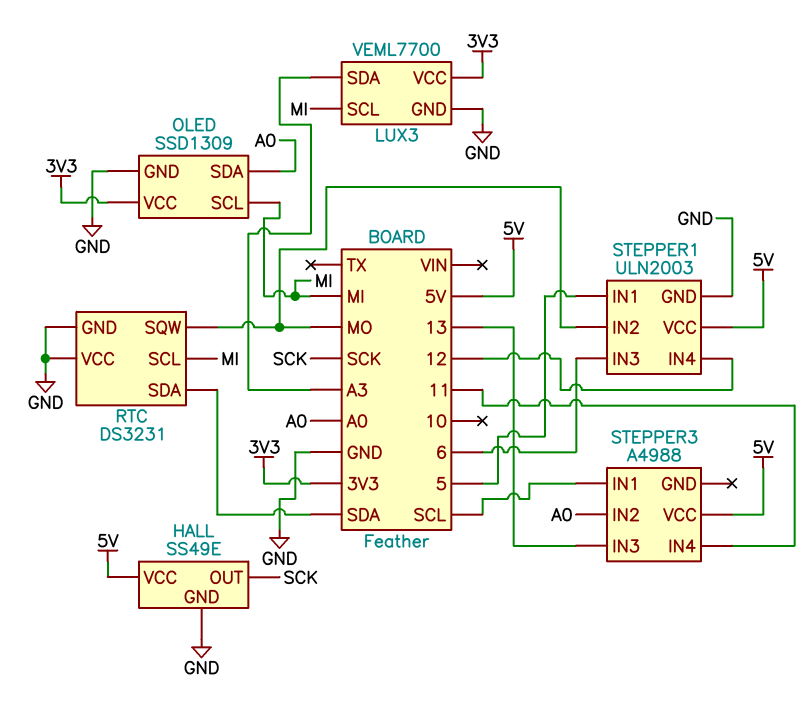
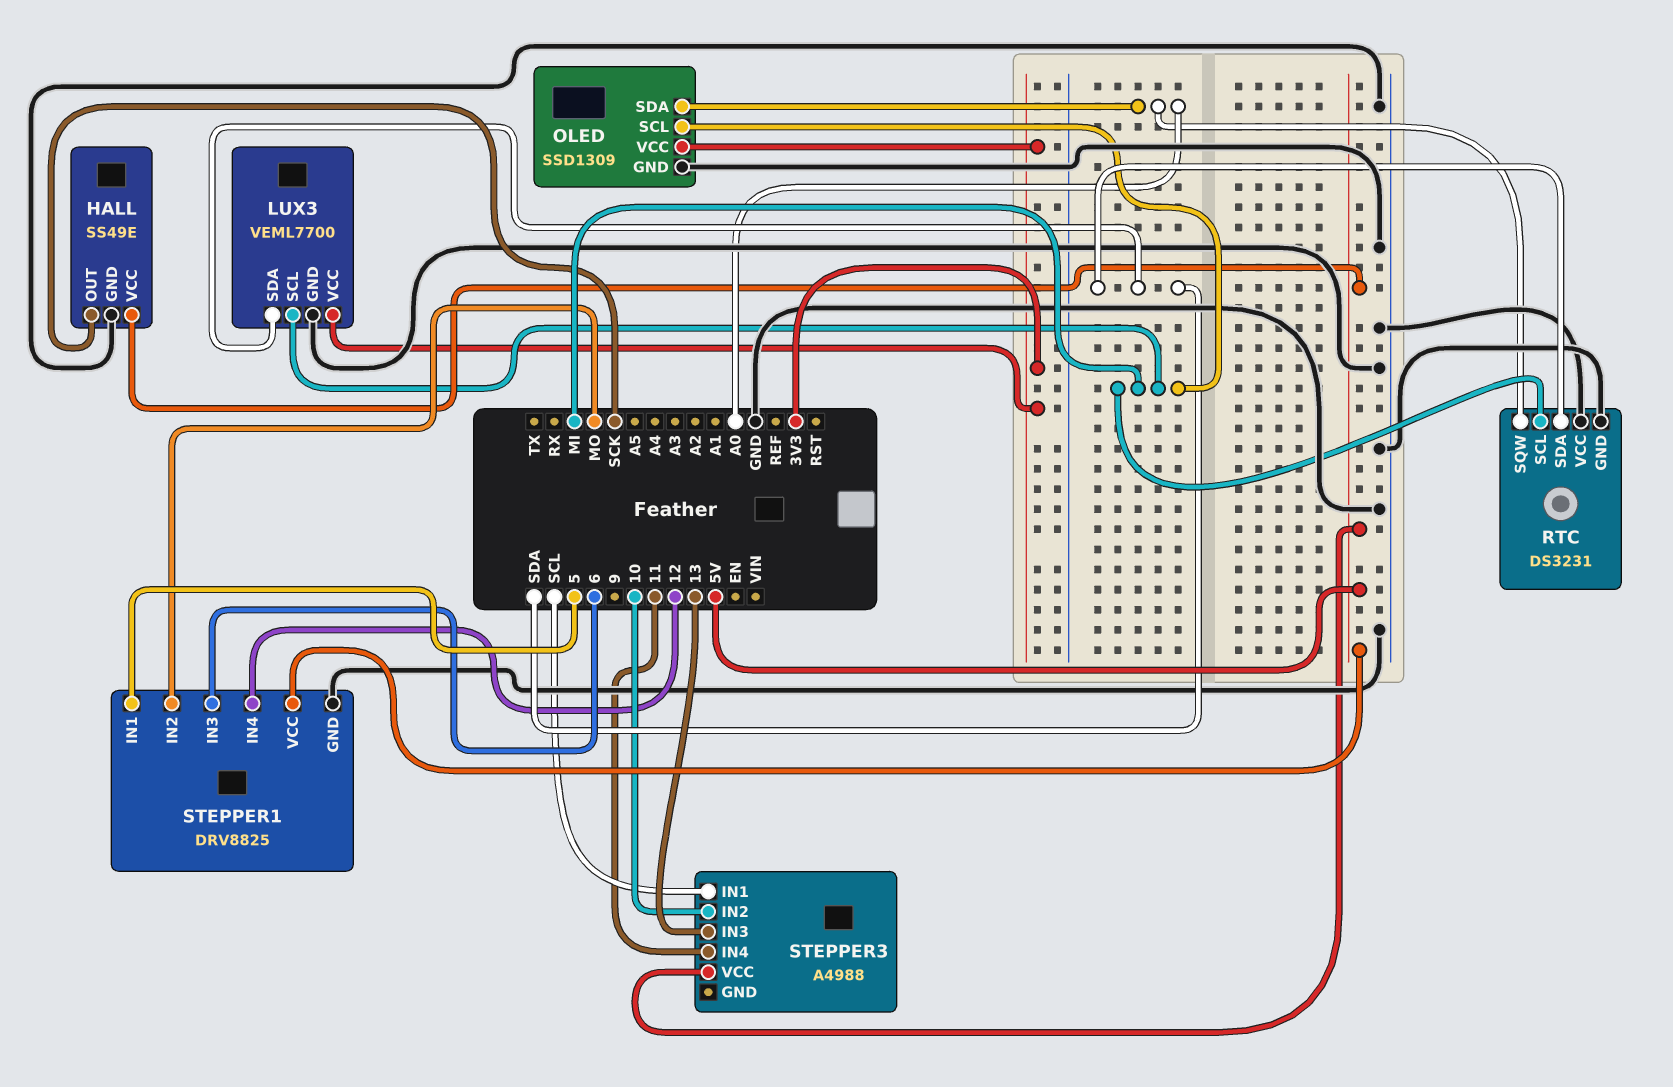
LUX3 pin SDA: A3 -> SDA
RTC pin SQW: MO -> A0
STEPPER1: ULN2003 -> DRV8825
STEPPER3 pin IN2: A0 -> 10

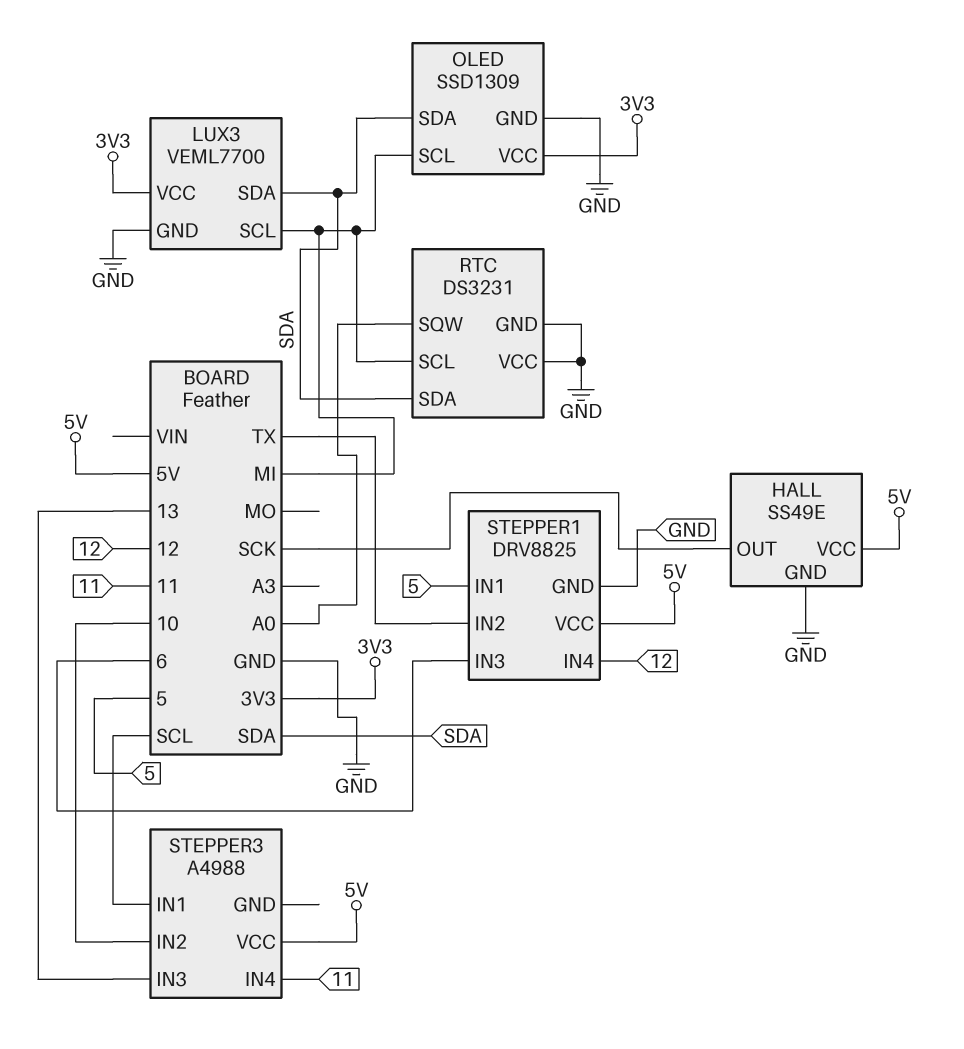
OLED pin SDA: A0 -> SDA
STEPPER1 pin IN2: MO -> TX

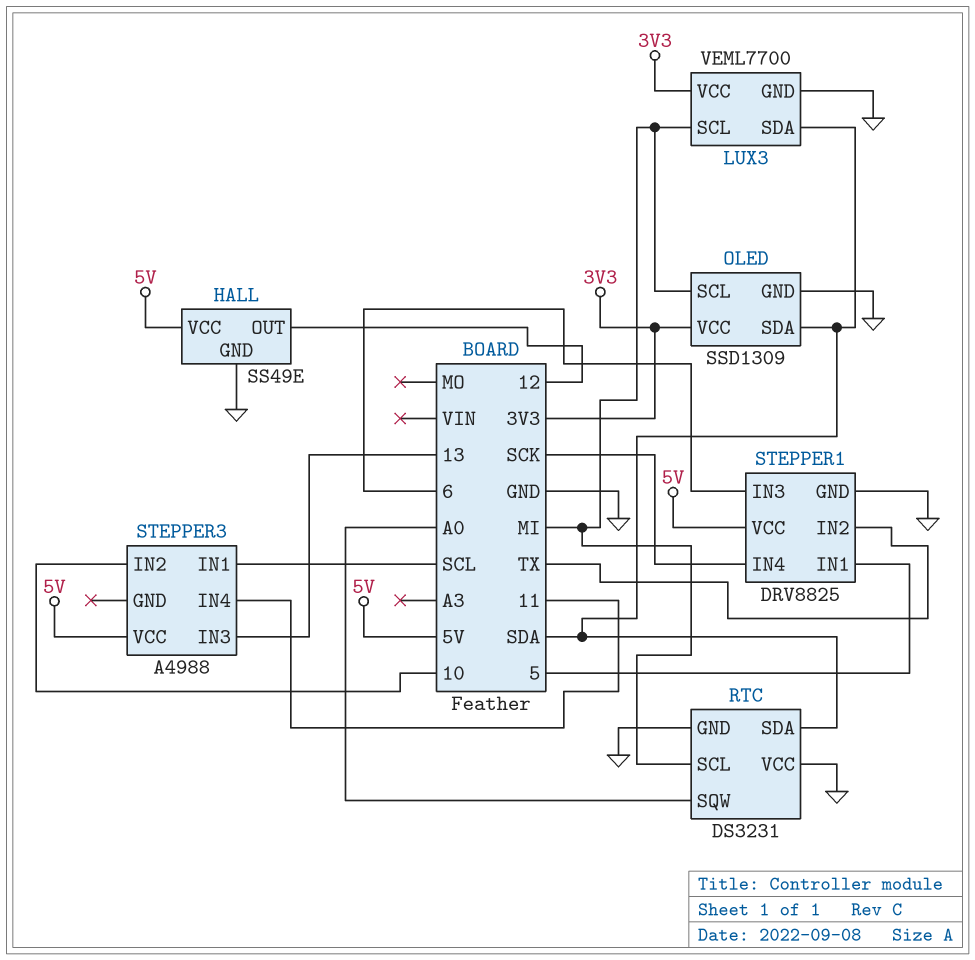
HALL pin OUT: SCK -> 12
STEPPER1 pin IN4: 12 -> SCK

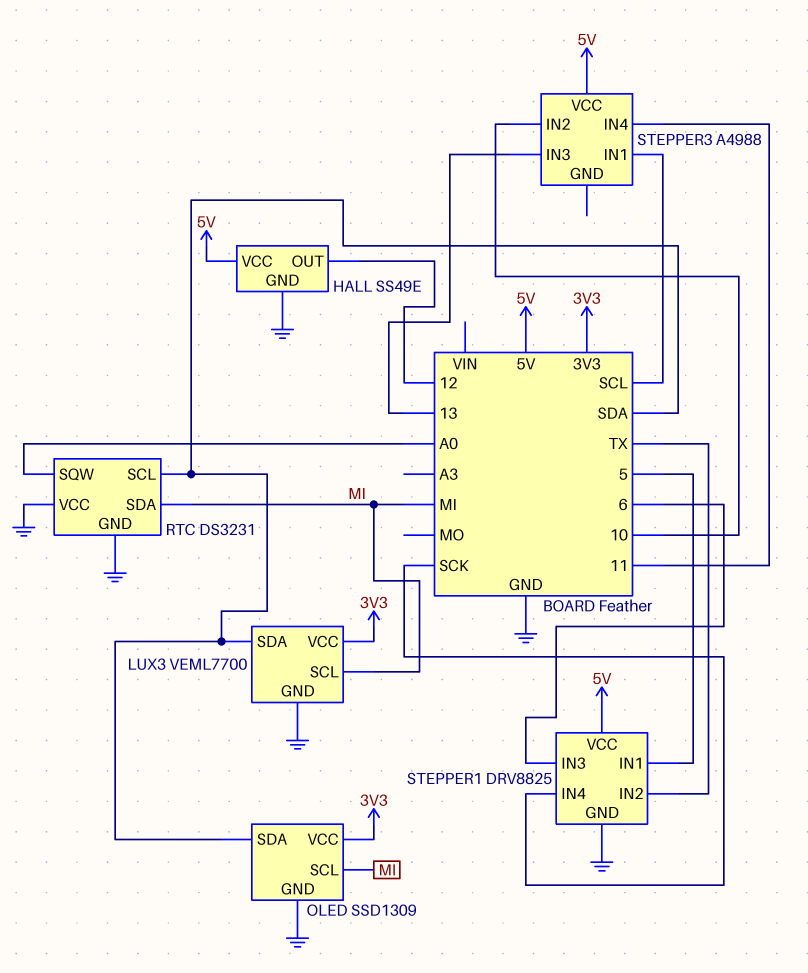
RTC pin SCL: MI -> SDA
RTC pin SDA: SDA -> MI

